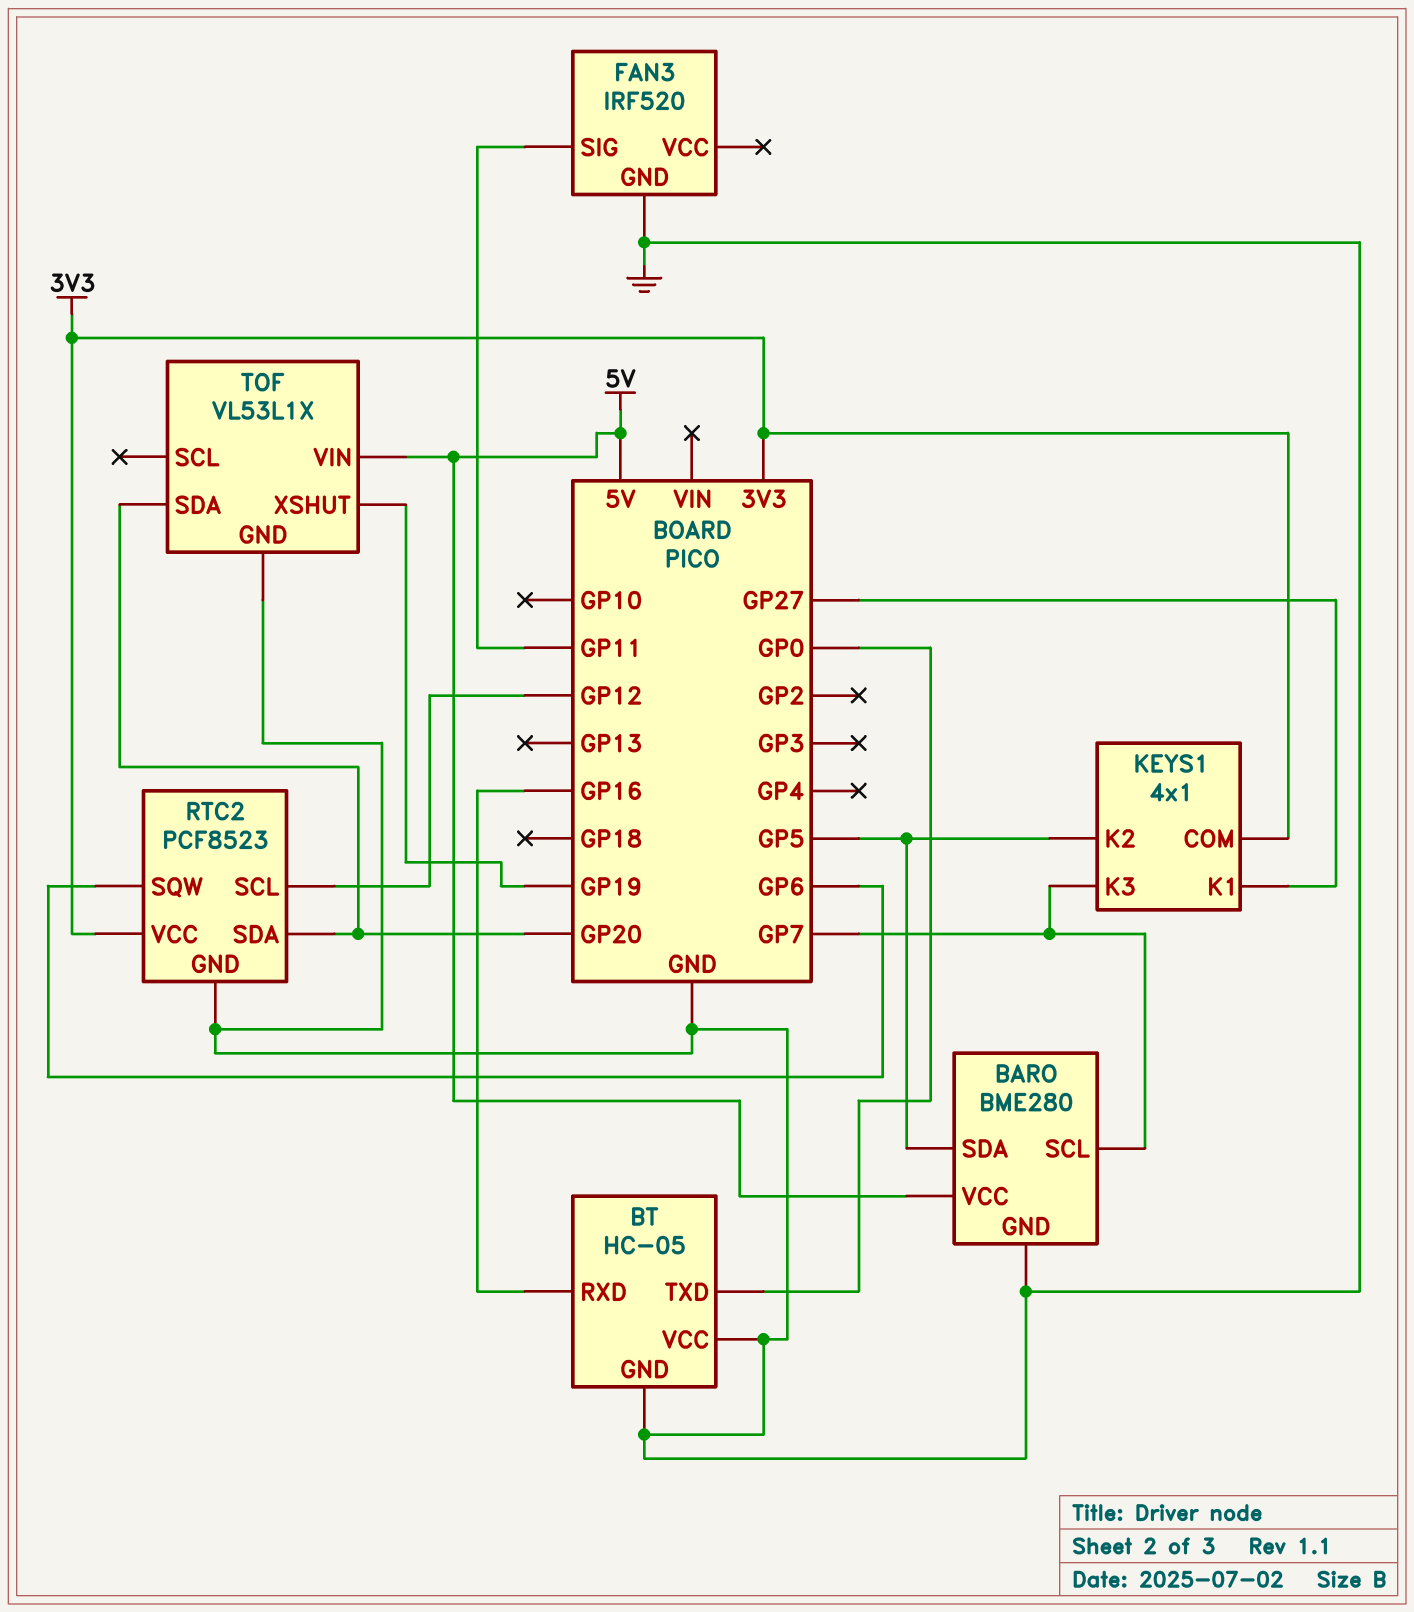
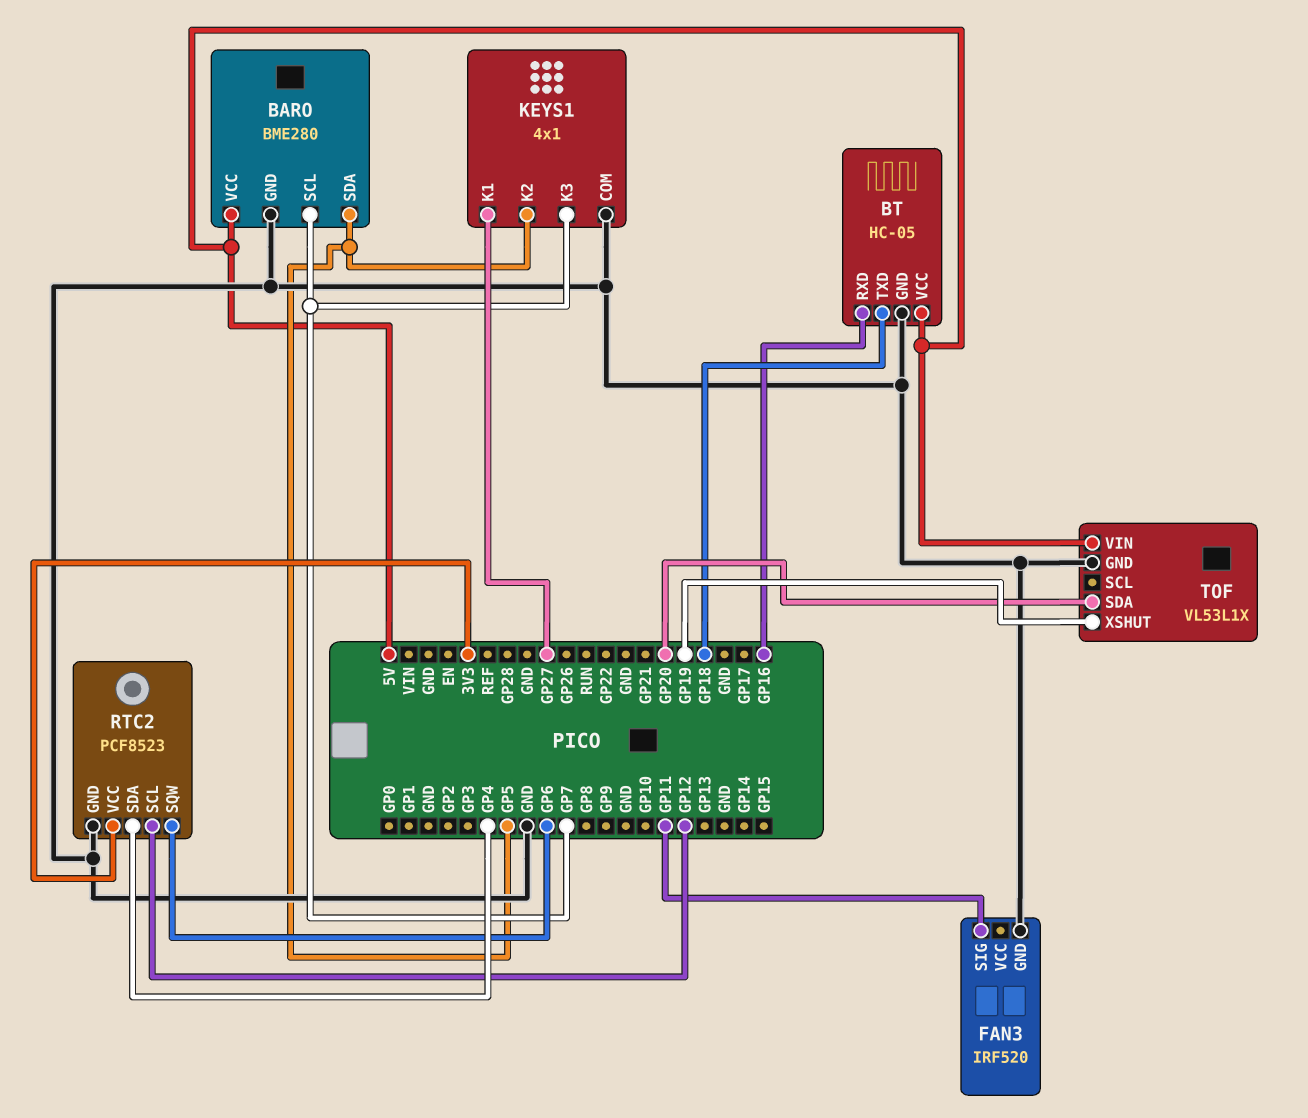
BT pin TXD: GP0 -> GP18
BT pin VCC: GND -> 5V
KEYS1 pin COM: 3V3 -> GND
RTC2 pin SDA: GP20 -> GP4

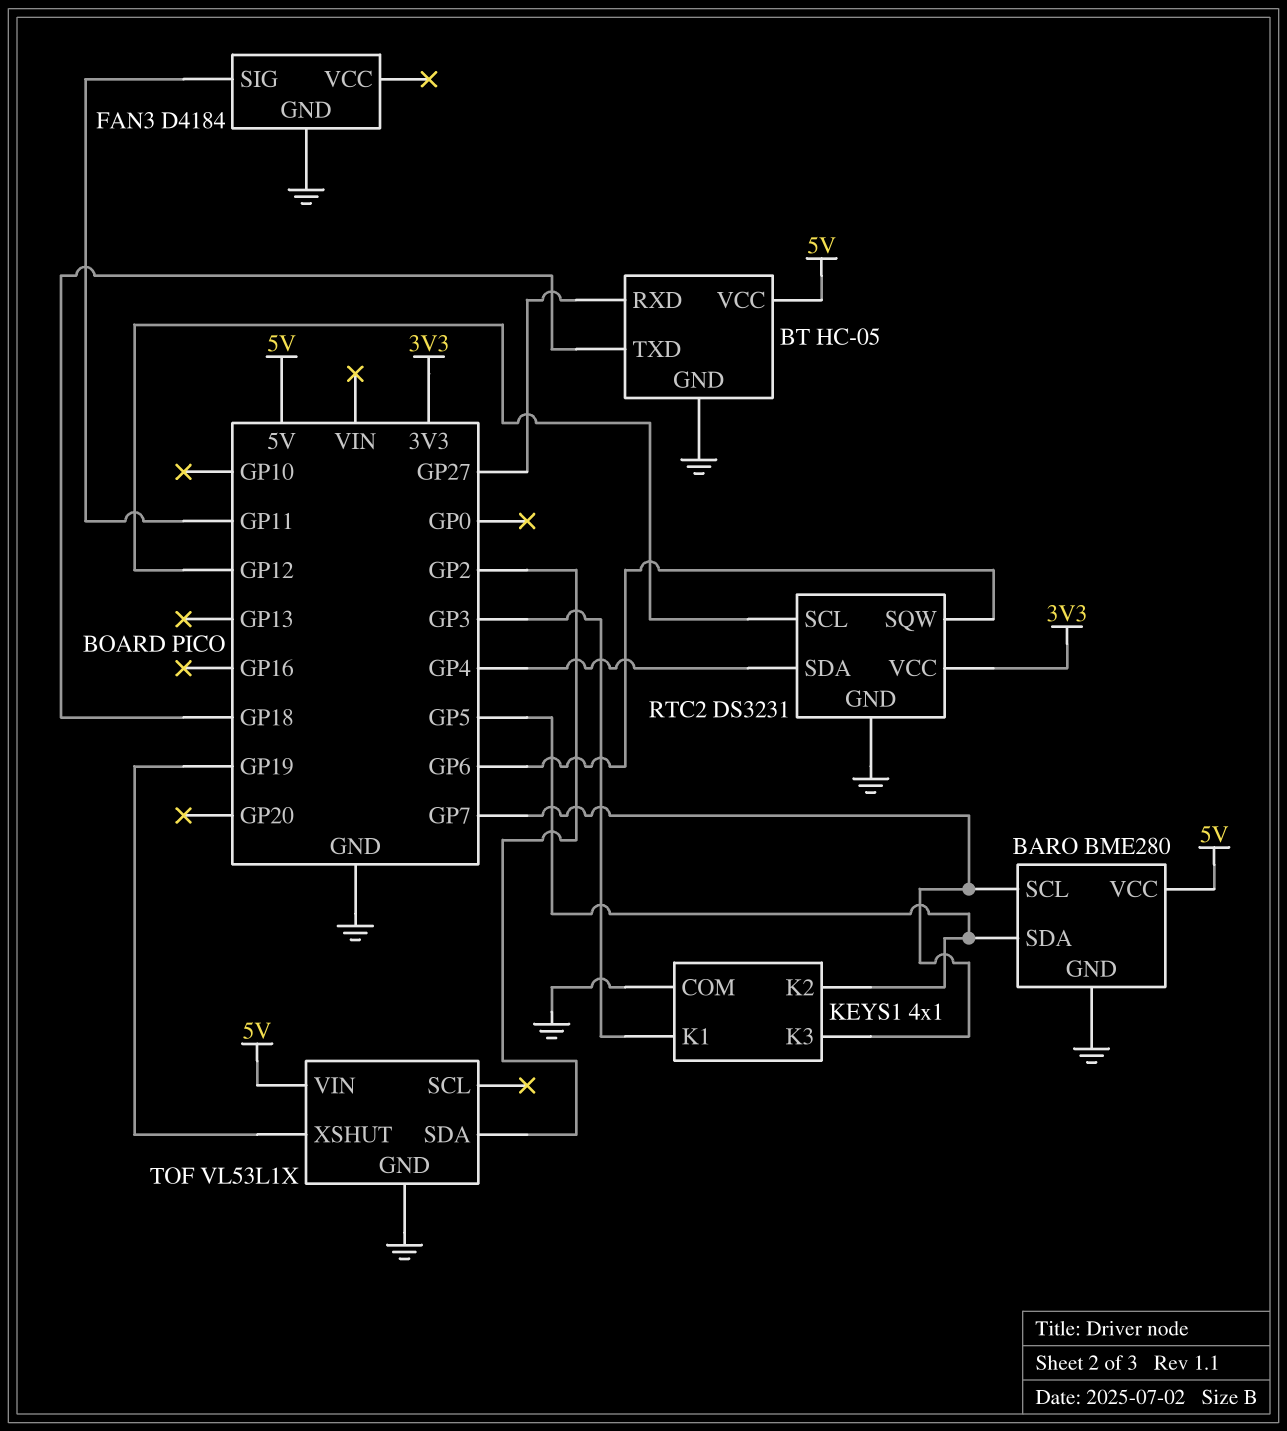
BT pin RXD: GP16 -> GP27
FAN3: IRF520 -> D4184
KEYS1 pin K1: GP27 -> GP3
RTC2: PCF8523 -> DS3231
TOF pin SDA: GP20 -> GP2

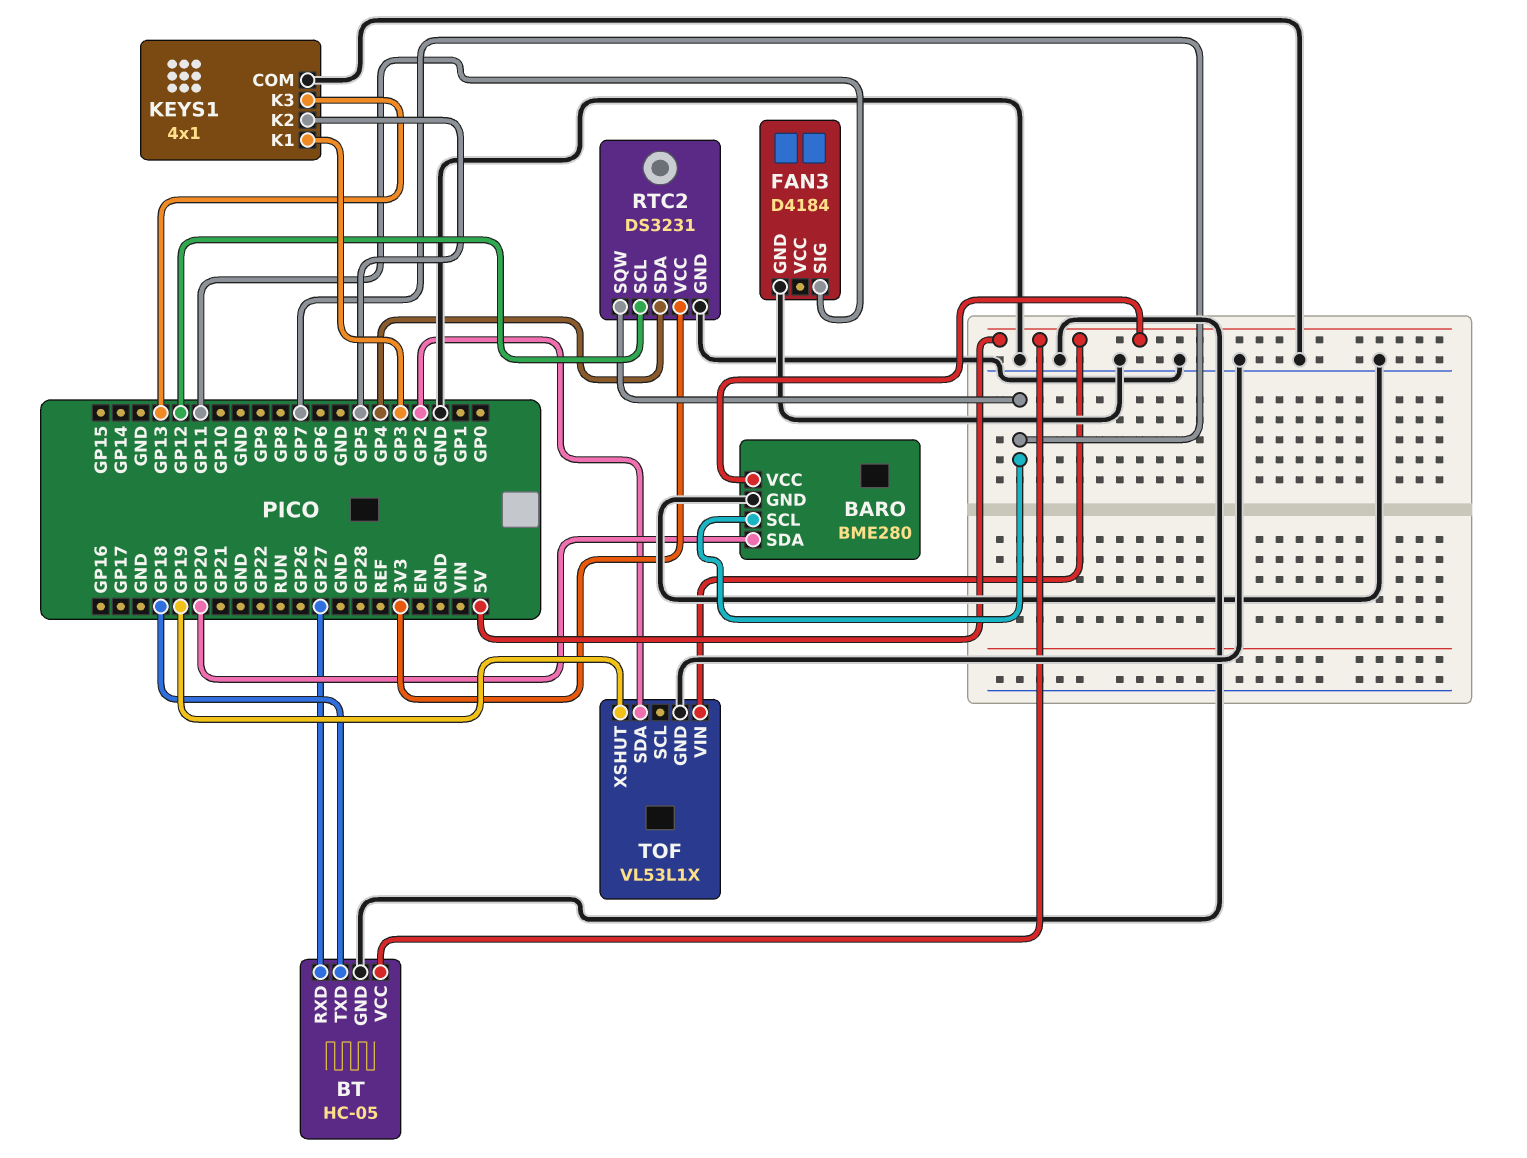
BARO pin SDA: GP5 -> GP20
KEYS1 pin K3: GP7 -> GP13
RTC2 pin SQW: GP6 -> GP7

